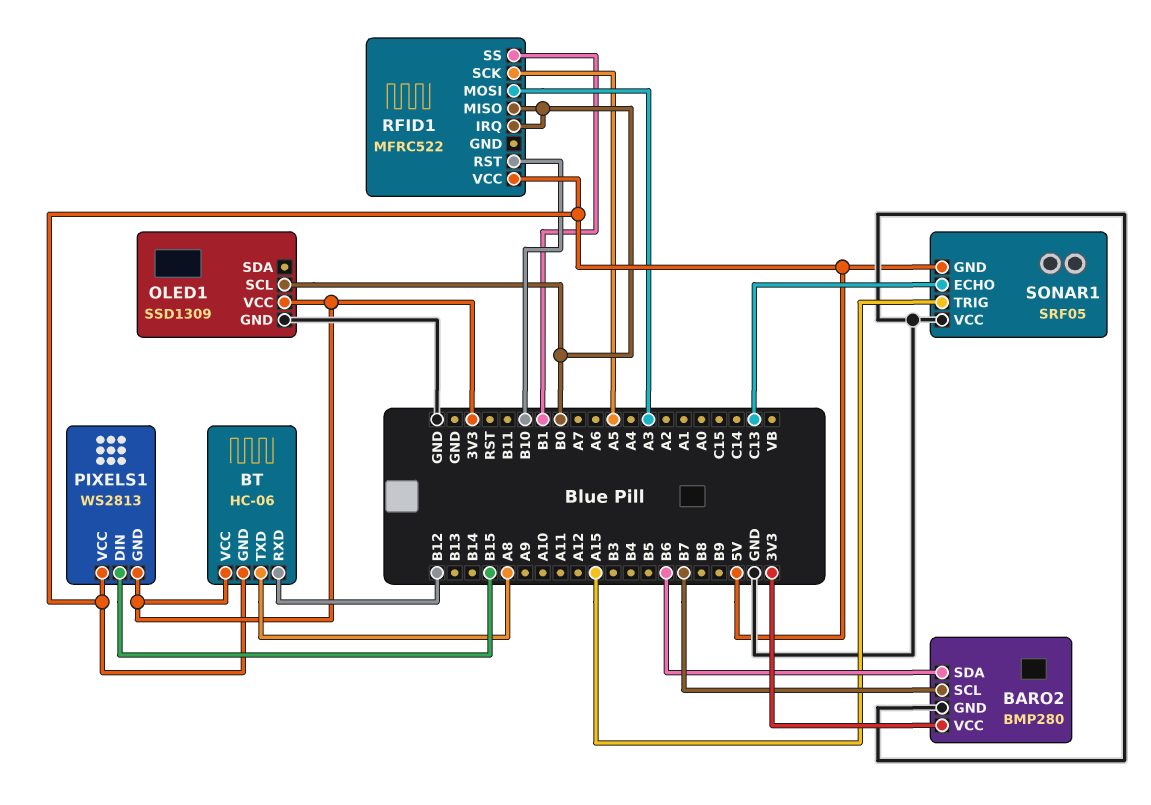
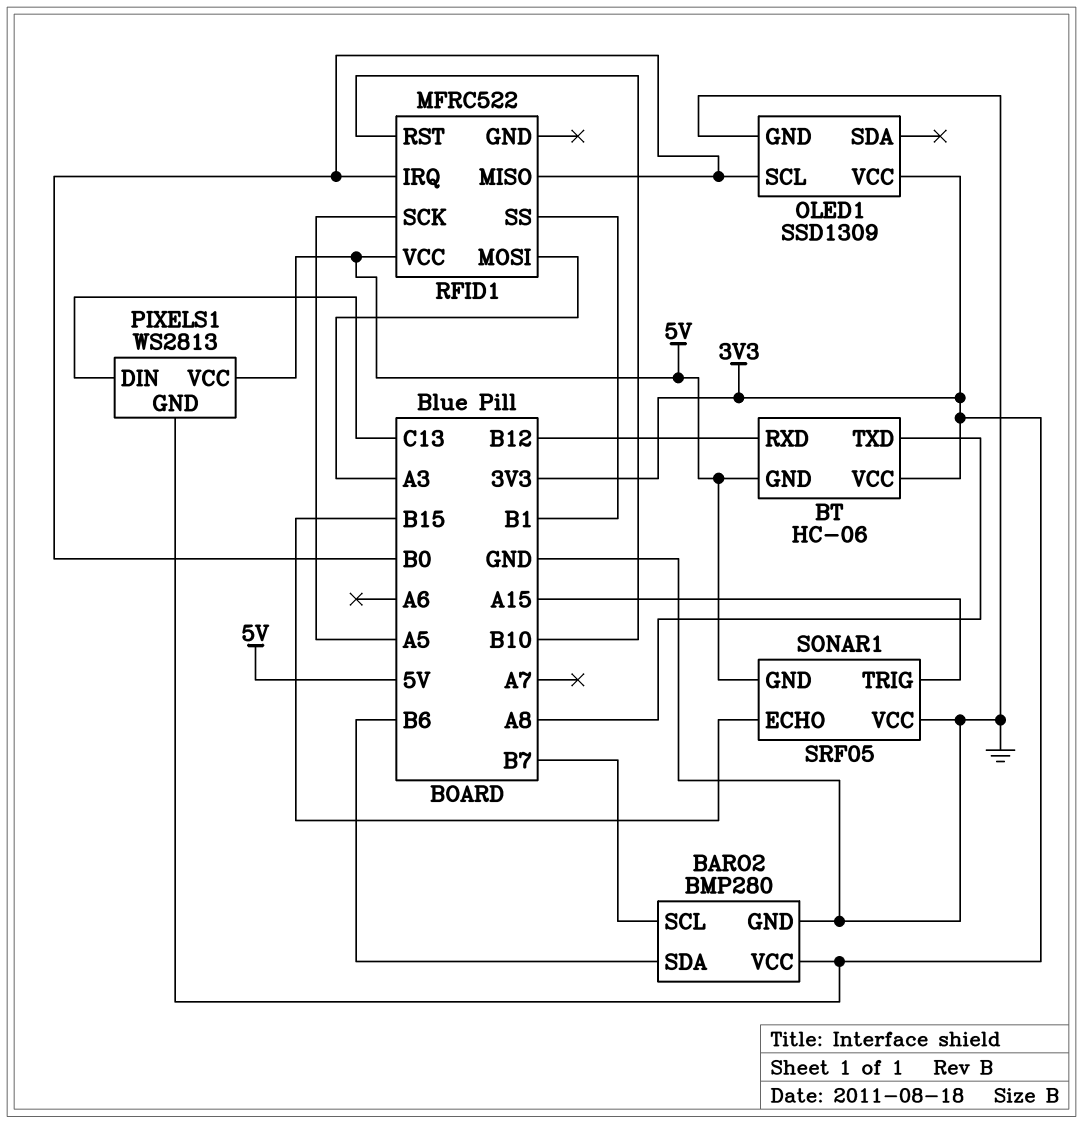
PIXELS1 pin DIN: B15 -> C13
SONAR1 pin ECHO: C13 -> B15

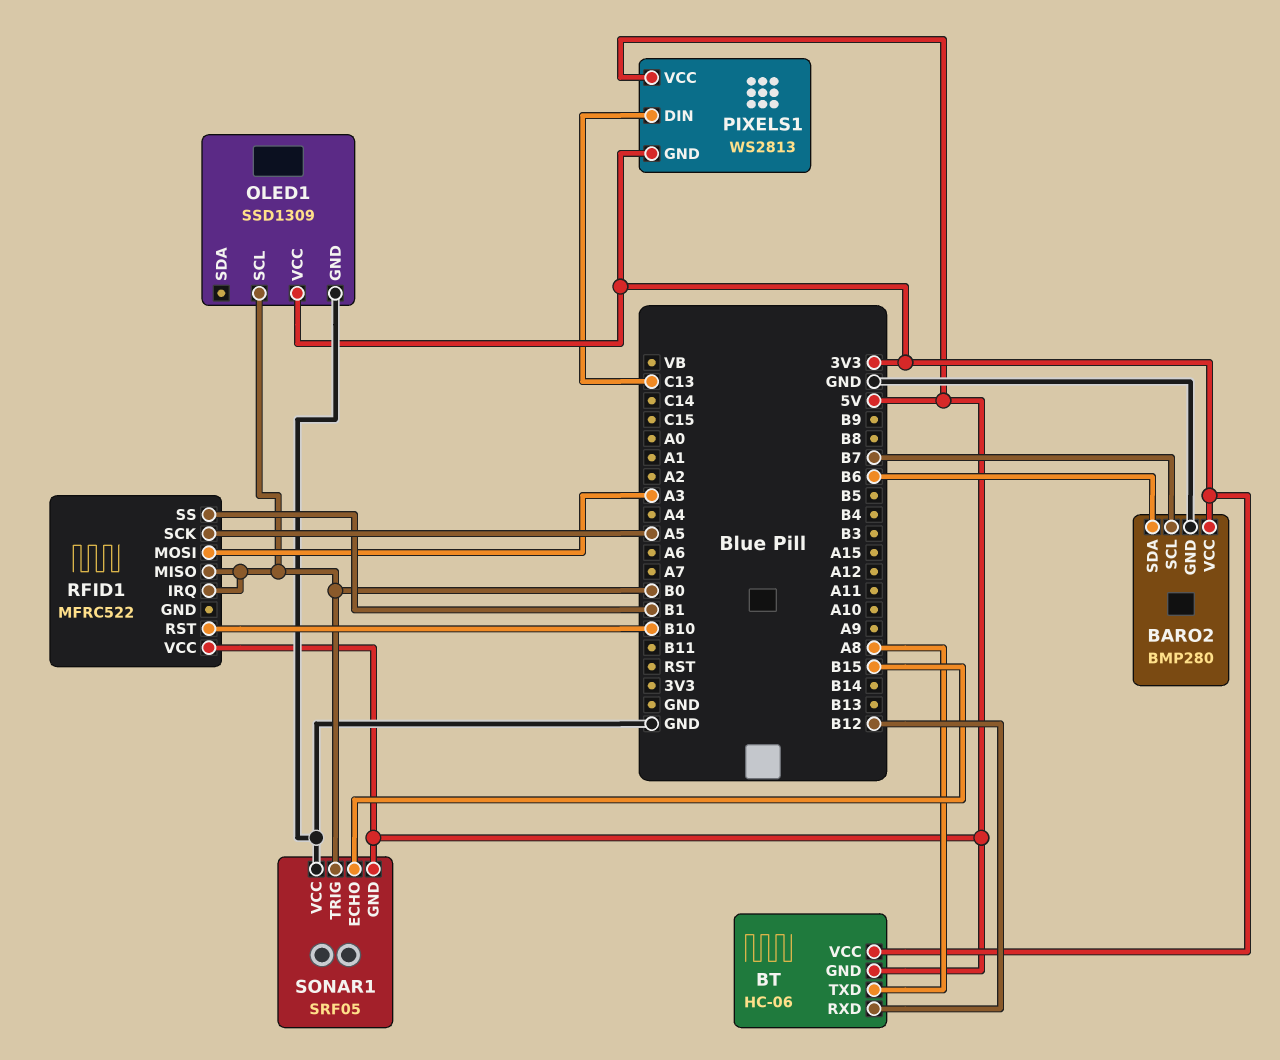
SONAR1 pin TRIG: A15 -> B0

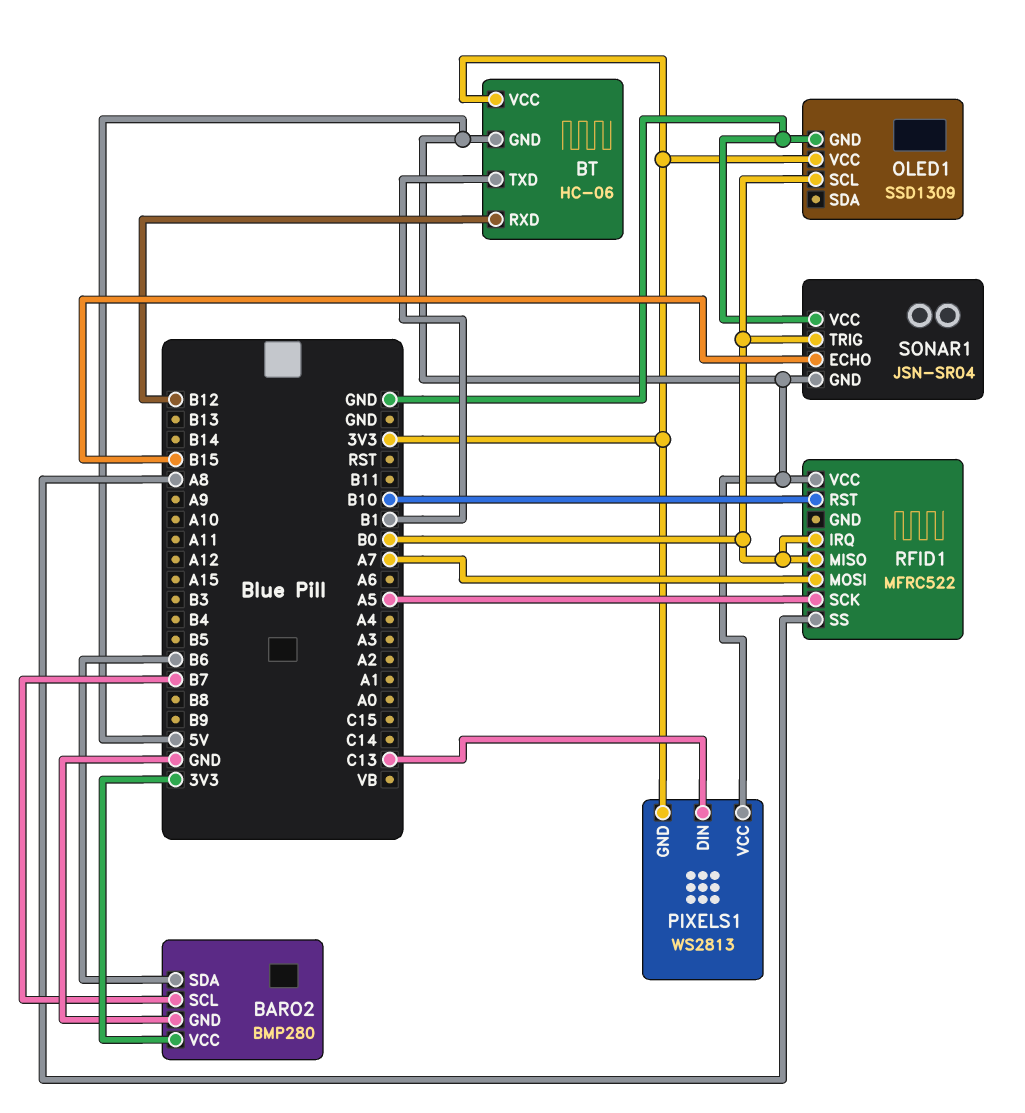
BT pin TXD: A8 -> B1
RFID1 pin MOSI: A3 -> A7
RFID1 pin SS: B1 -> A8
SONAR1: SRF05 -> JSN-SR04

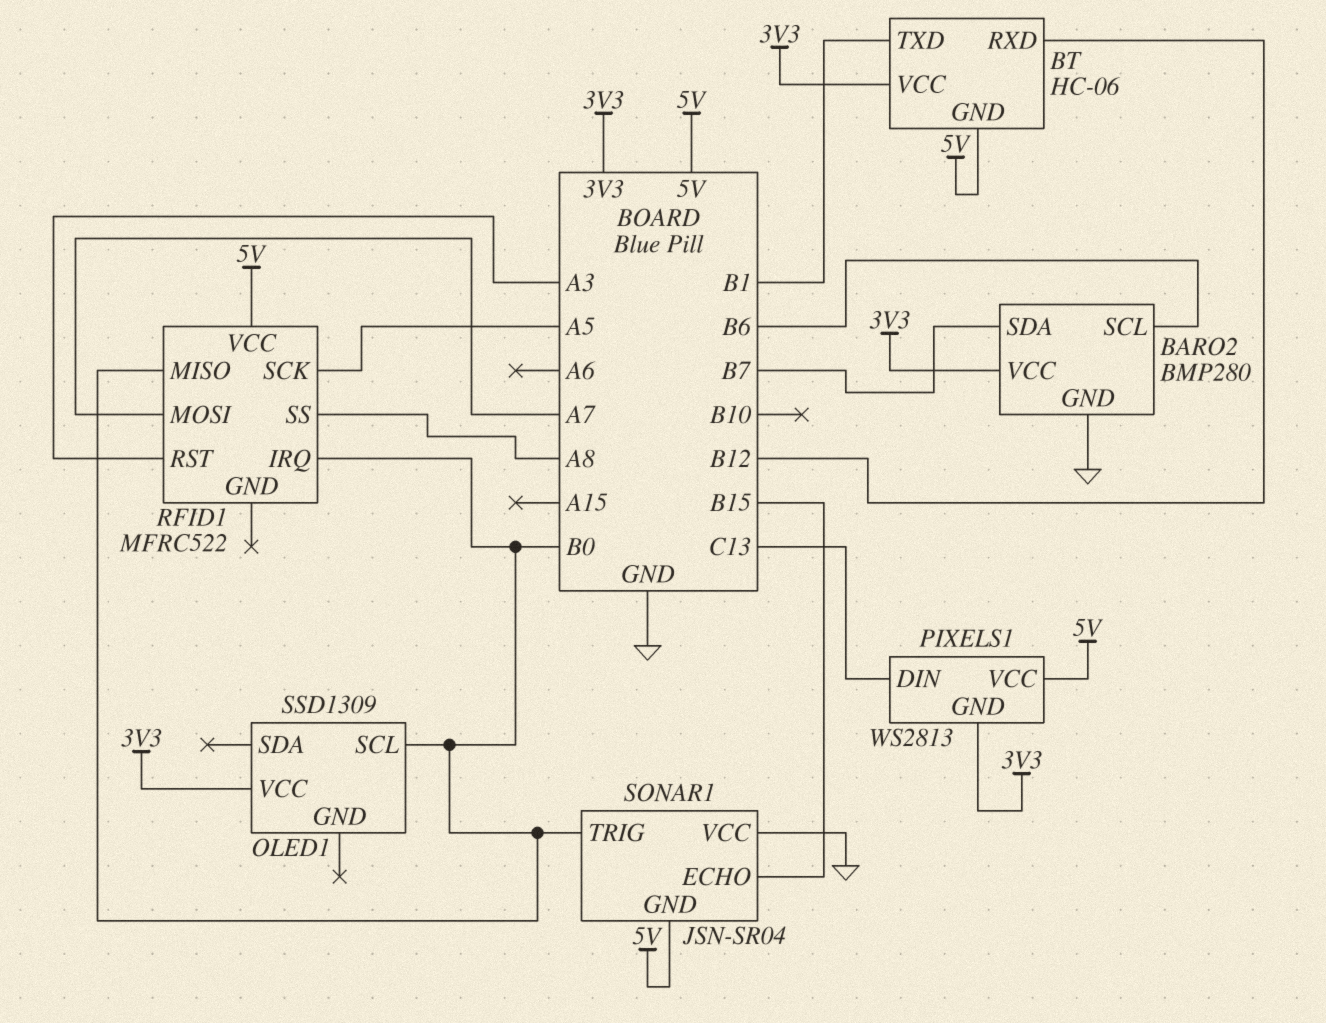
BARO2 pin SCL: B7 -> B6
BARO2 pin SDA: B6 -> B7
OLED1 pin GND: GND -> none
RFID1 pin RST: B10 -> A3

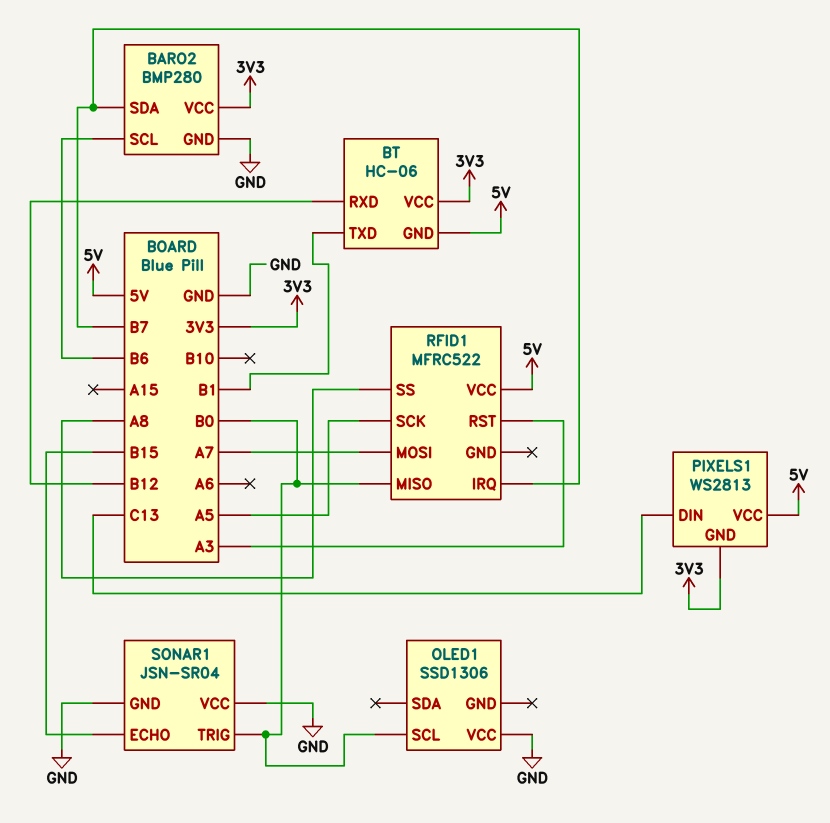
OLED1: SSD1309 -> SSD1306
OLED1 pin VCC: 3V3 -> GND
RFID1 pin IRQ: B0 -> B7
SONAR1 pin GND: 5V -> GND

